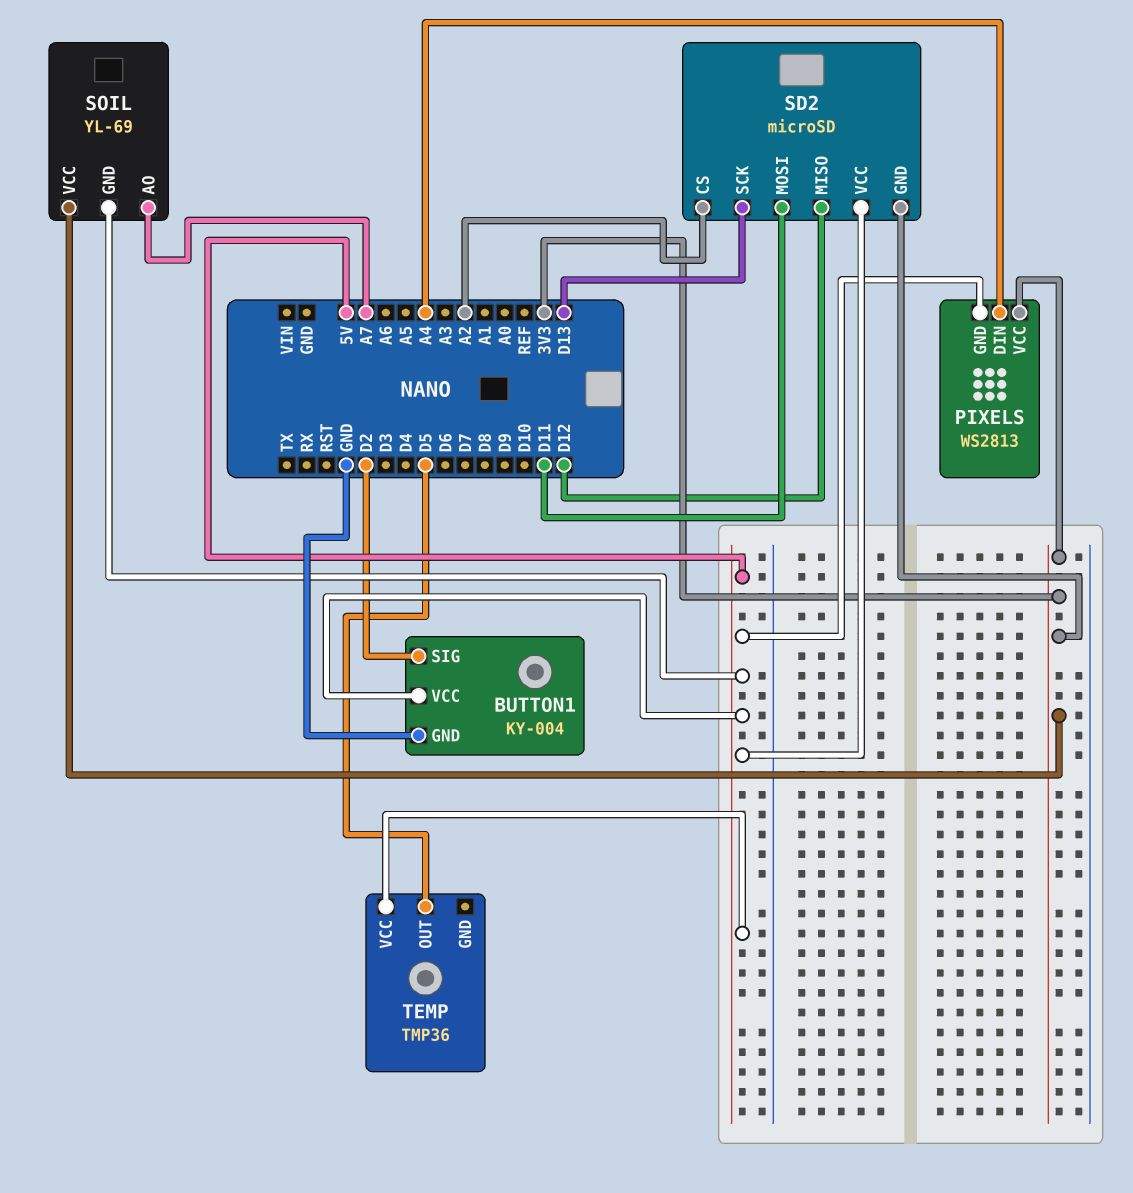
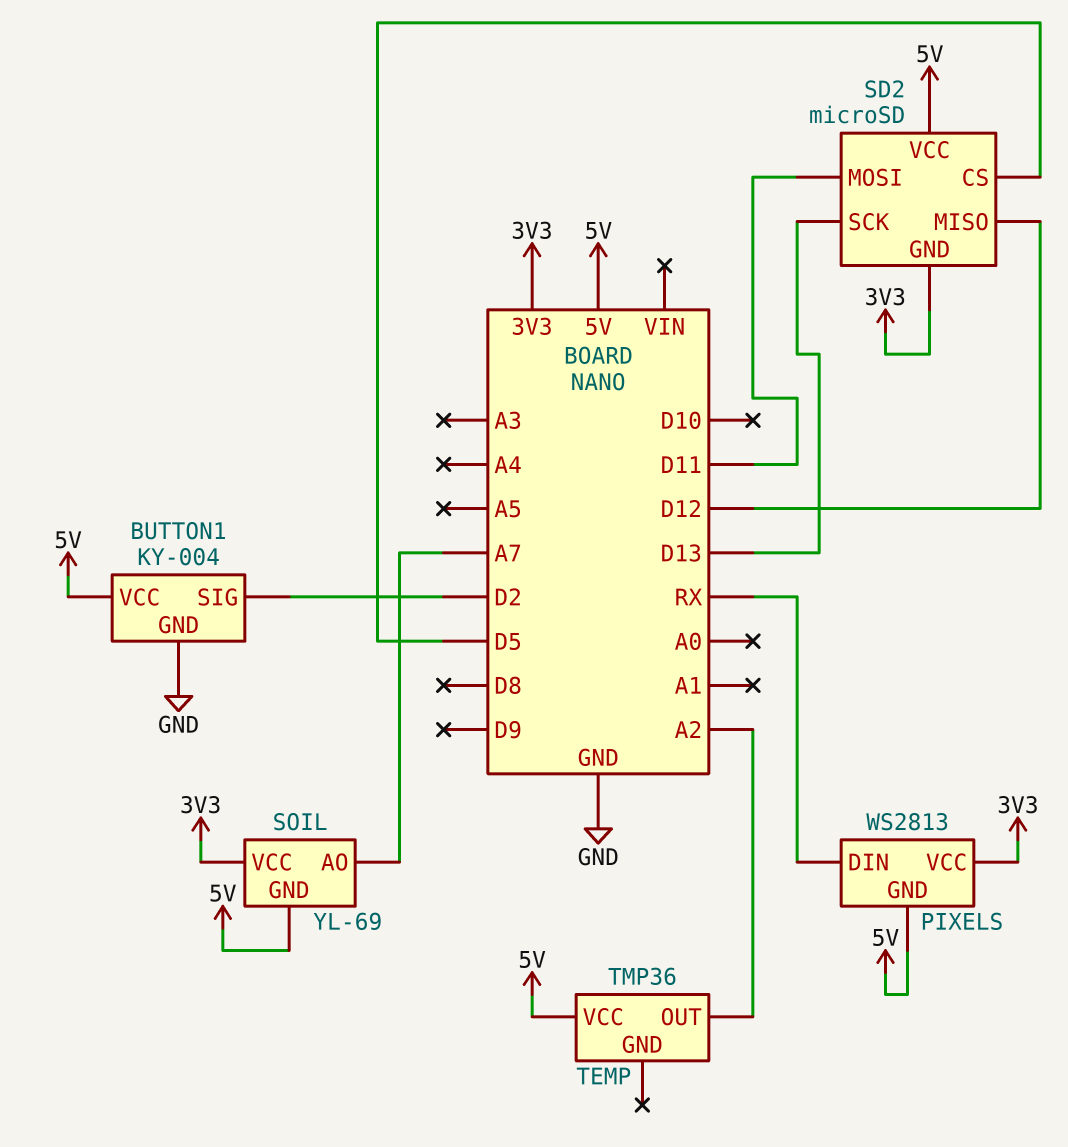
PIXELS pin DIN: A4 -> RX
SD2 pin CS: A2 -> D5
TEMP pin OUT: D5 -> A2

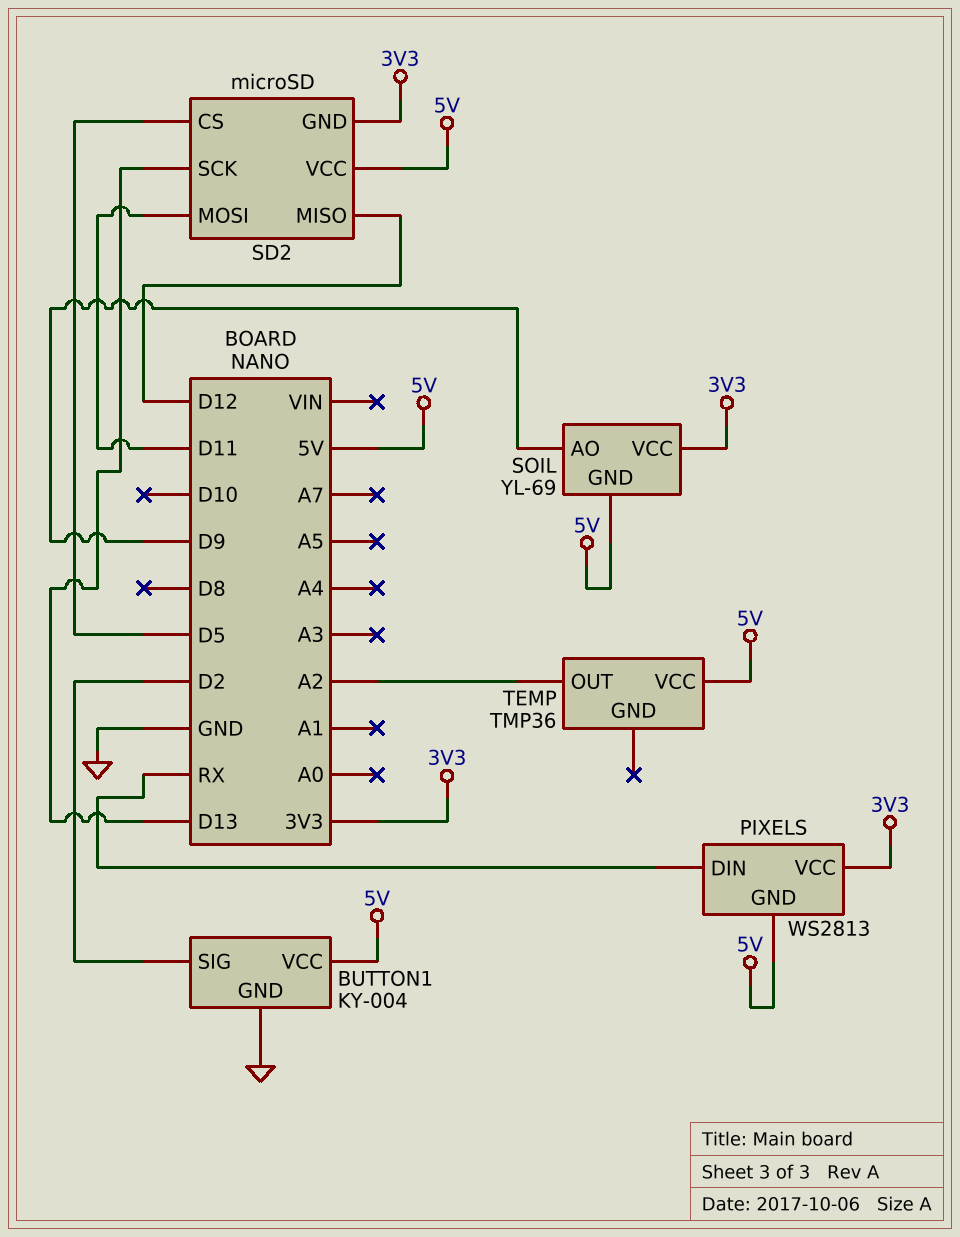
SOIL pin AO: A7 -> D9

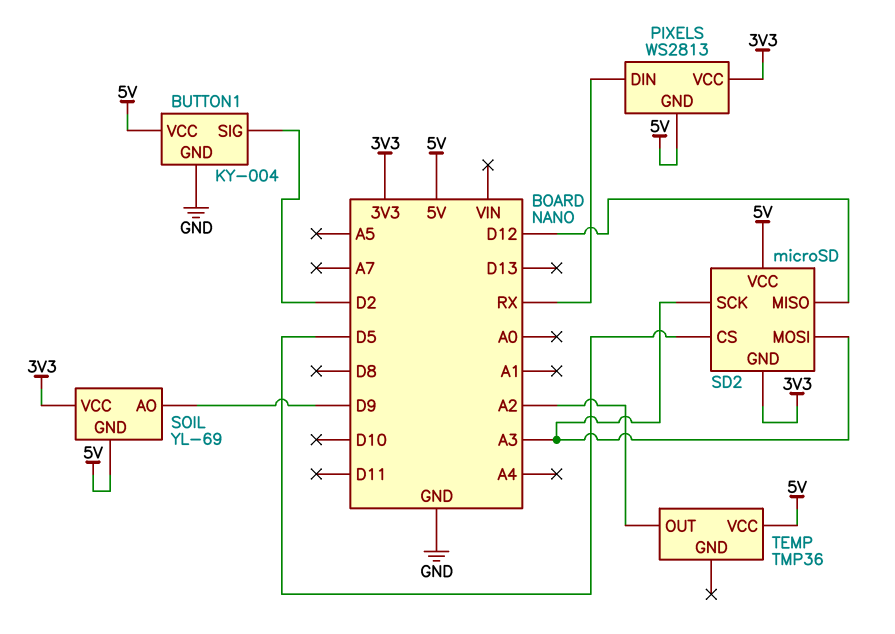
SD2 pin MOSI: D11 -> A3
SD2 pin SCK: D13 -> A3

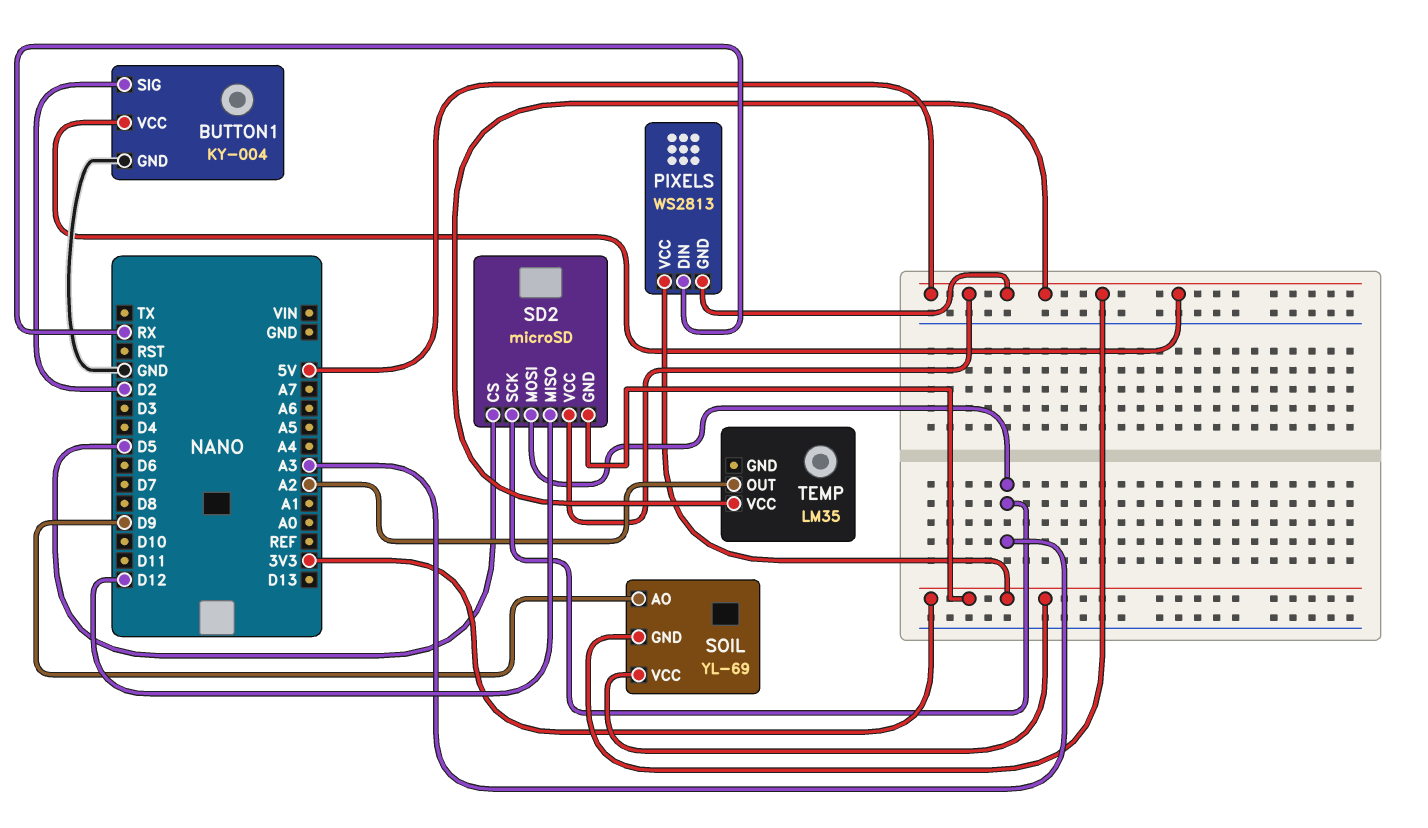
TEMP: TMP36 -> LM35

